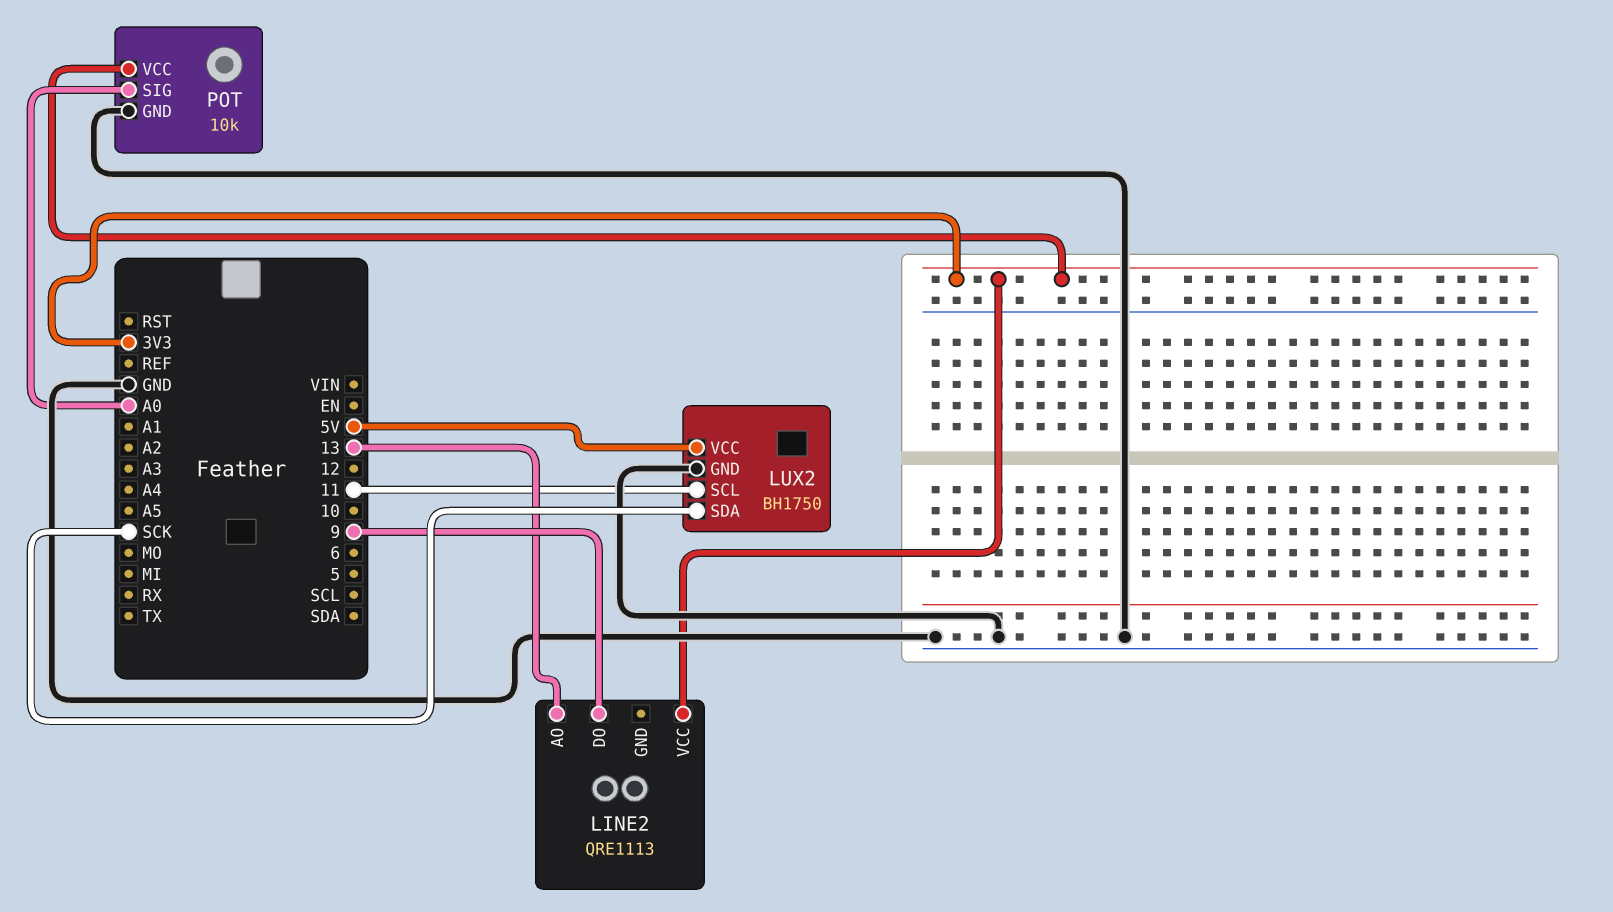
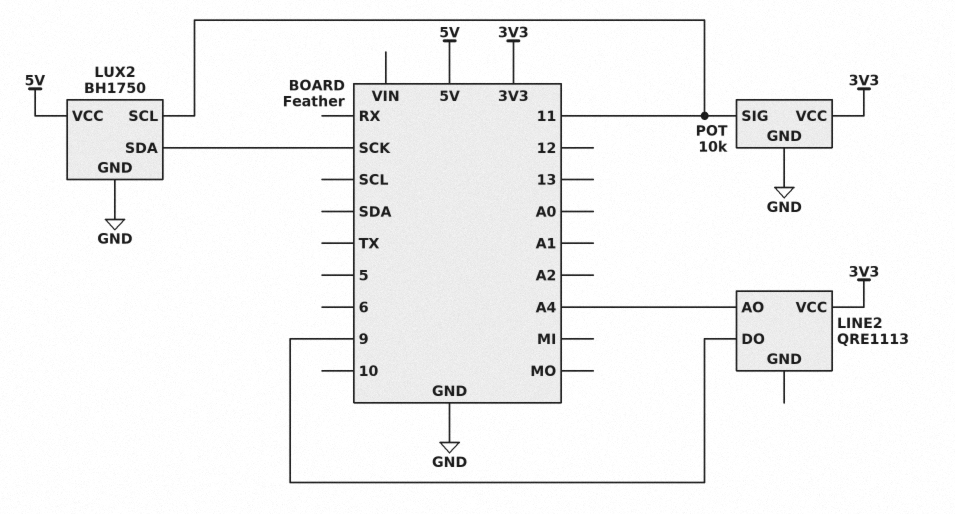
LINE2 pin AO: 13 -> A4
POT pin SIG: A0 -> 11

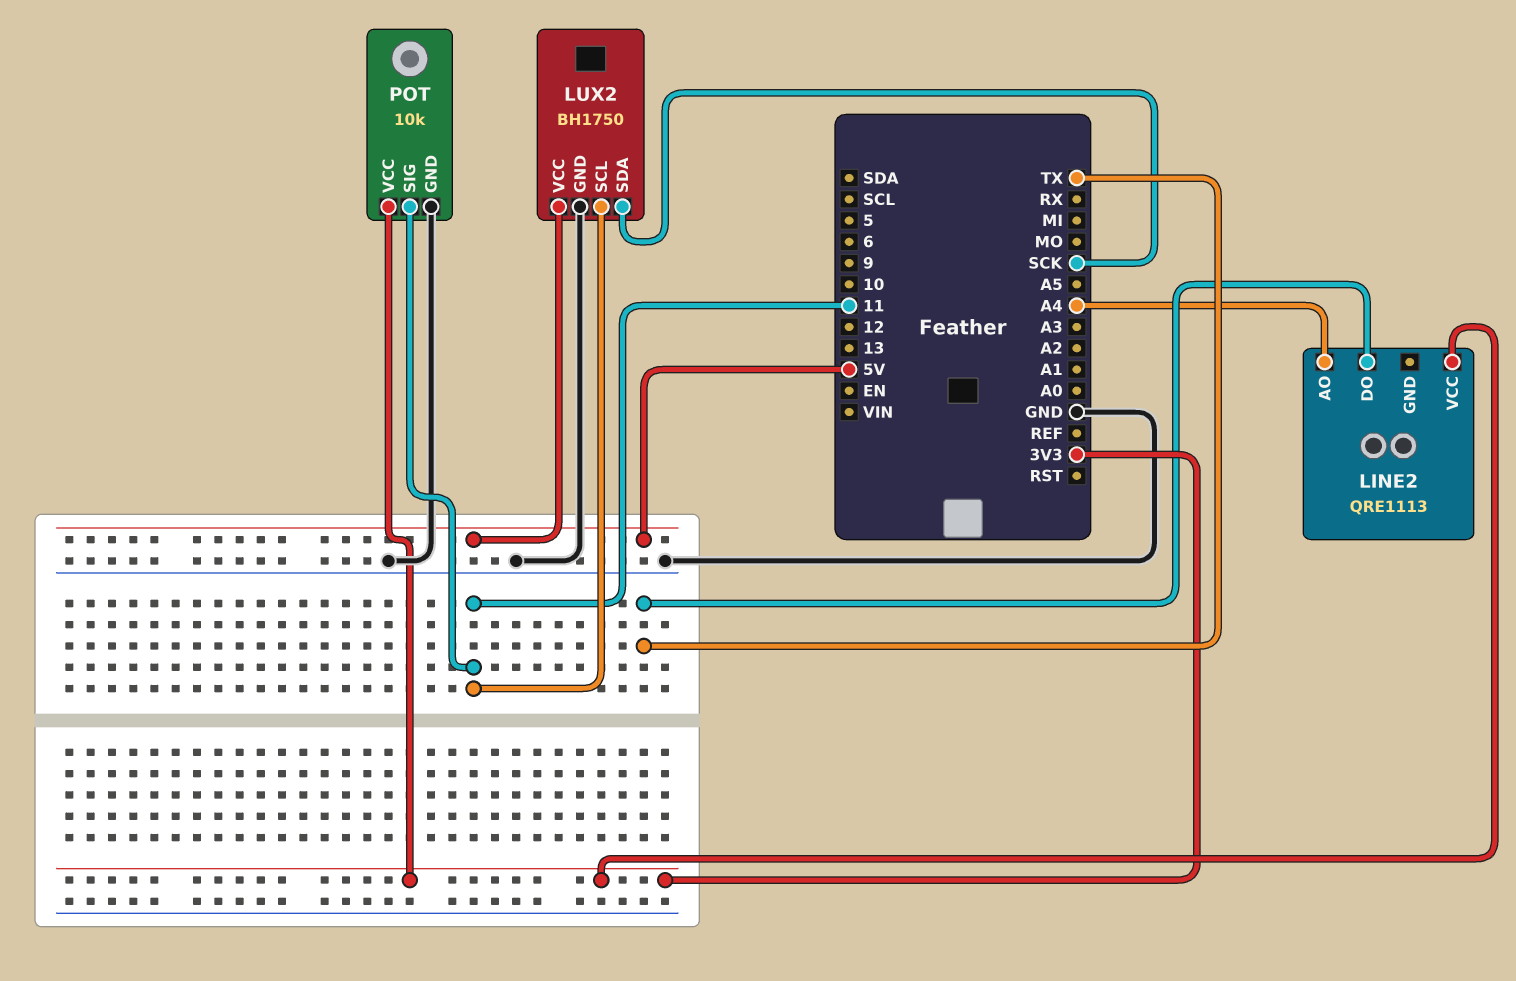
LINE2 pin DO: 9 -> TX

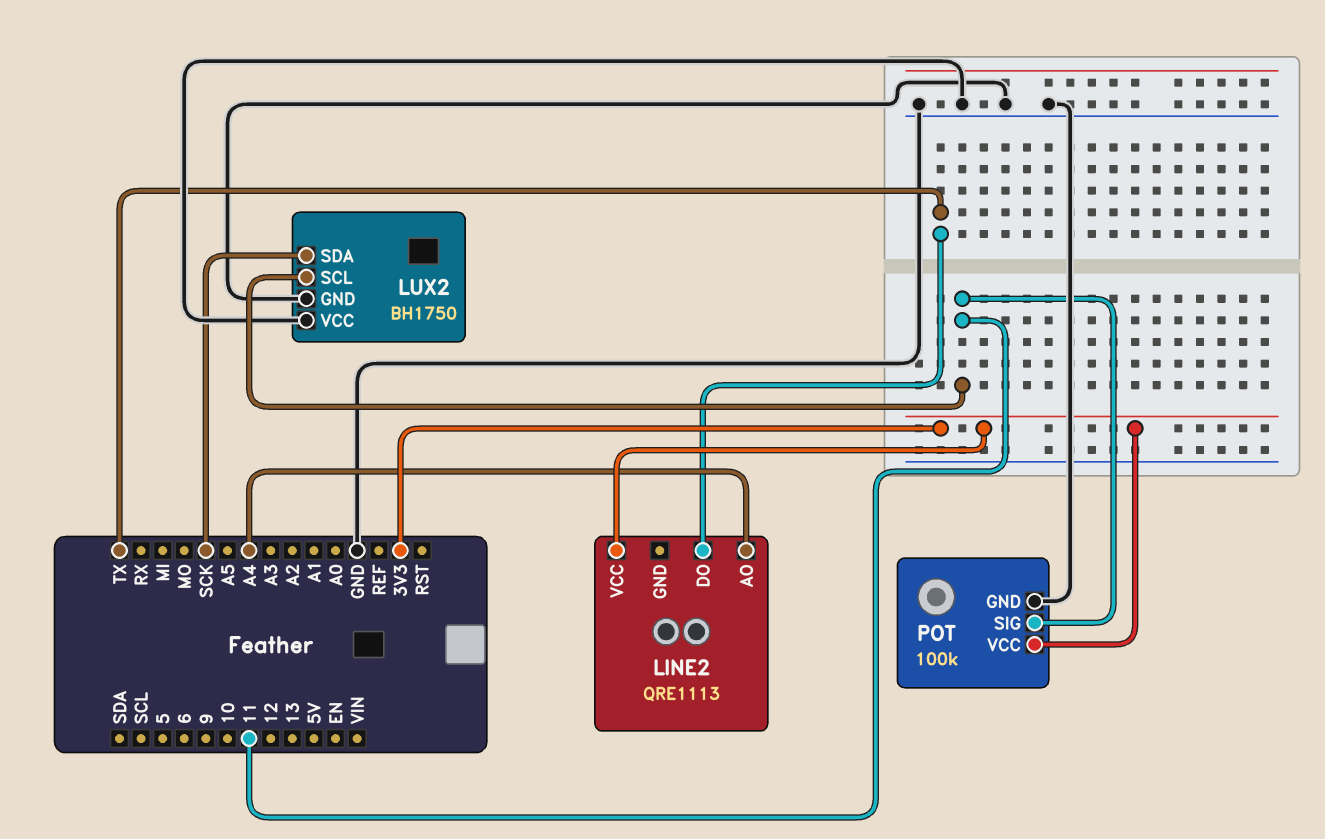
LUX2 pin VCC: 5V -> GND
POT: 10k -> 100k

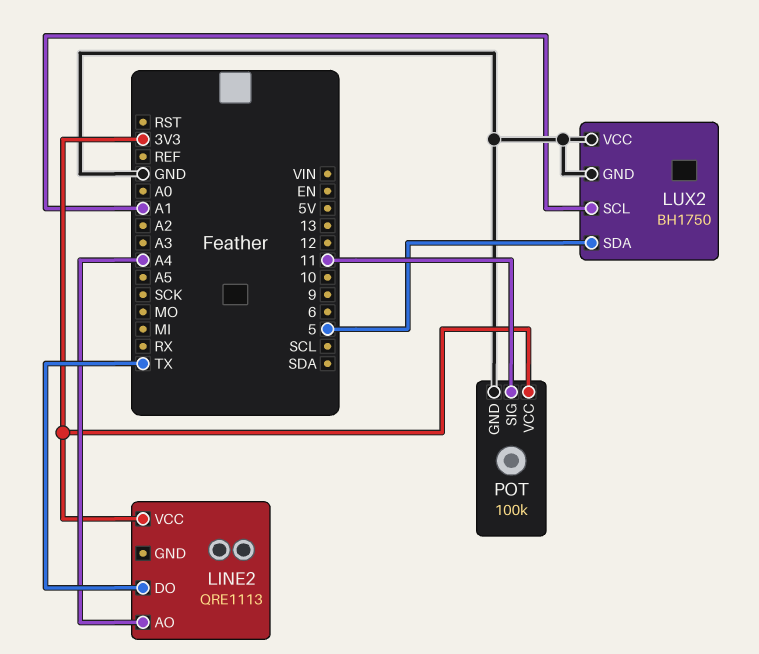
LUX2 pin SCL: 11 -> A1
LUX2 pin SDA: SCK -> 5

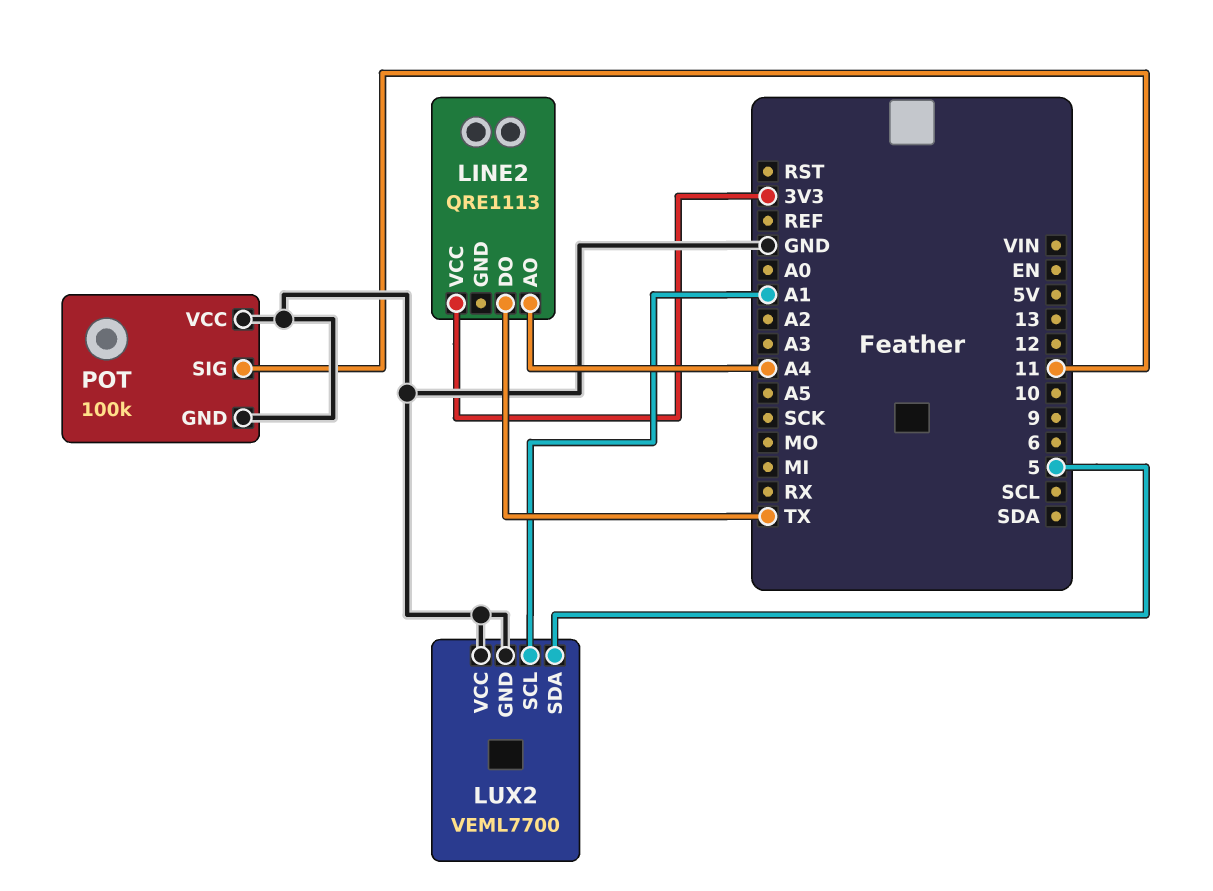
LUX2: BH1750 -> VEML7700
POT pin VCC: 3V3 -> GND

